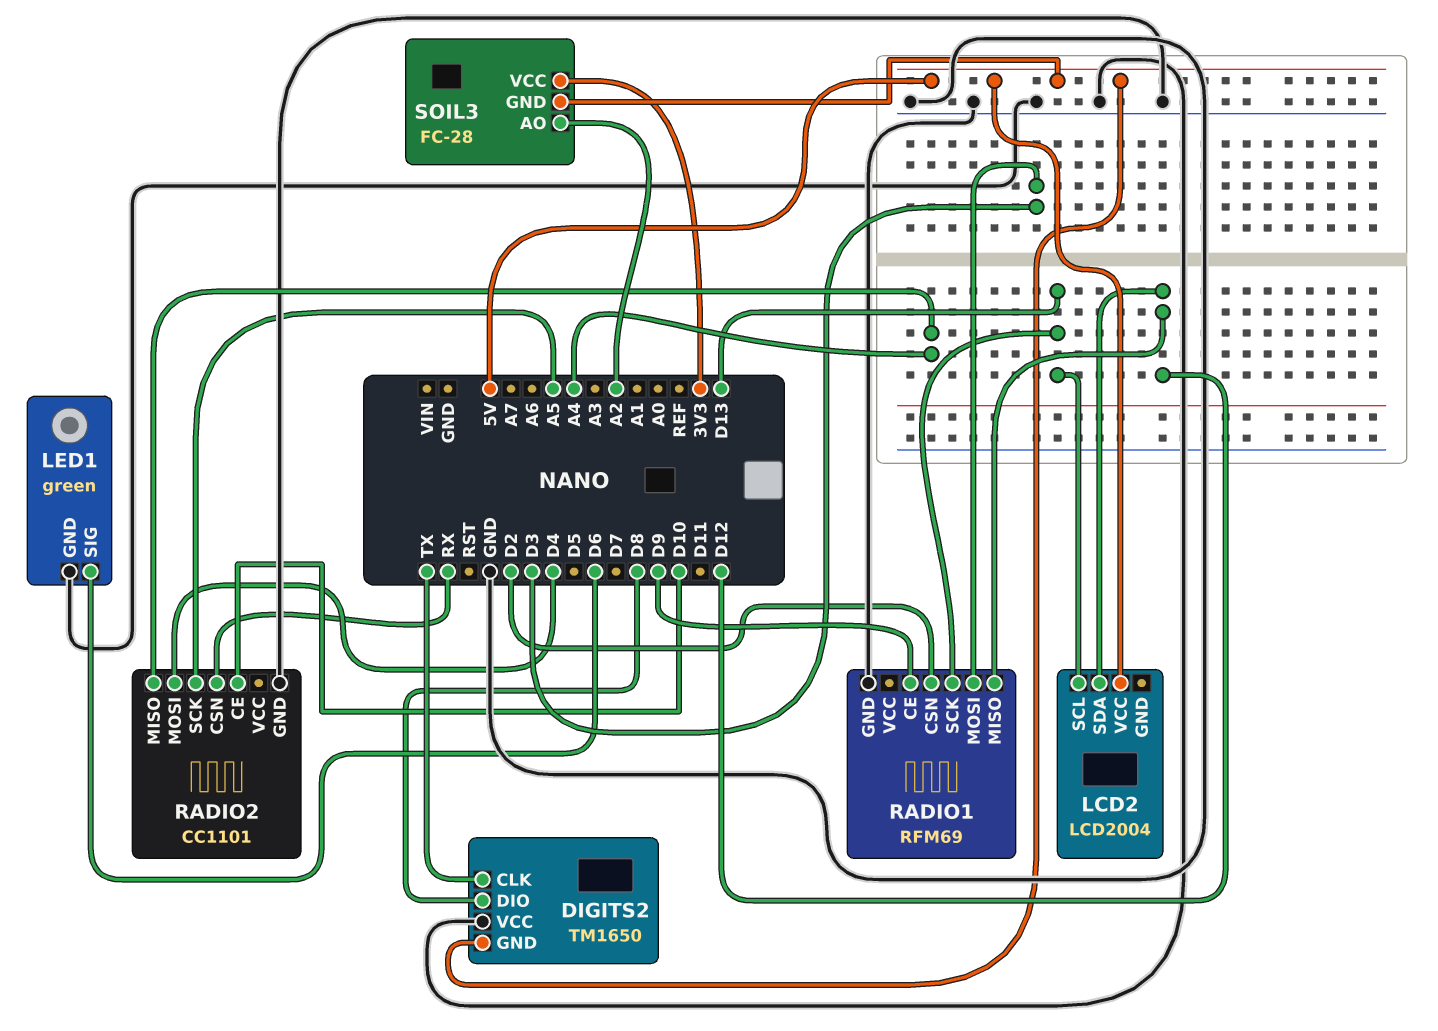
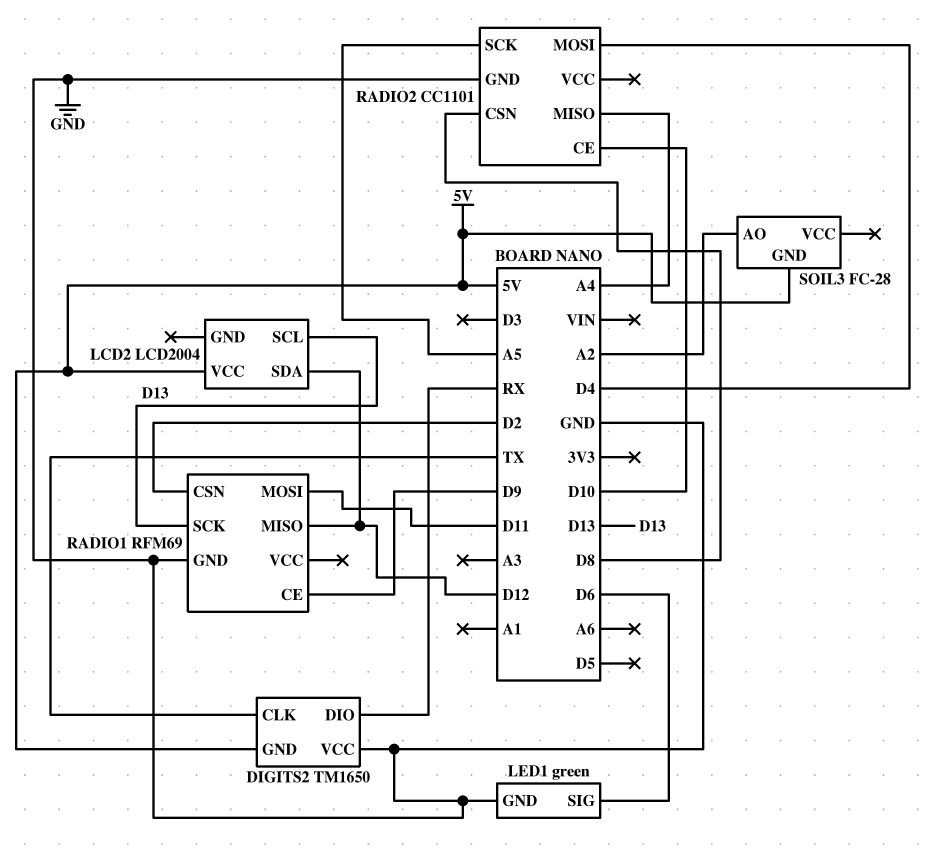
DIGITS2 pin DIO: D8 -> RX
RADIO1 pin MOSI: D3 -> D11
RADIO2 pin CSN: RX -> D8
SOIL3 pin VCC: 3V3 -> none

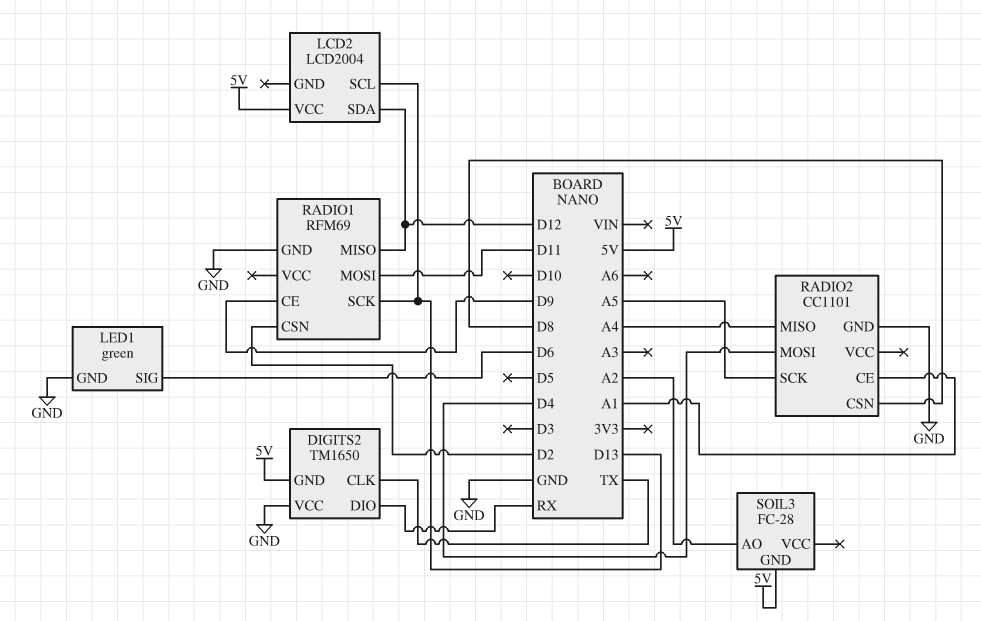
RADIO2 pin CE: D10 -> A1

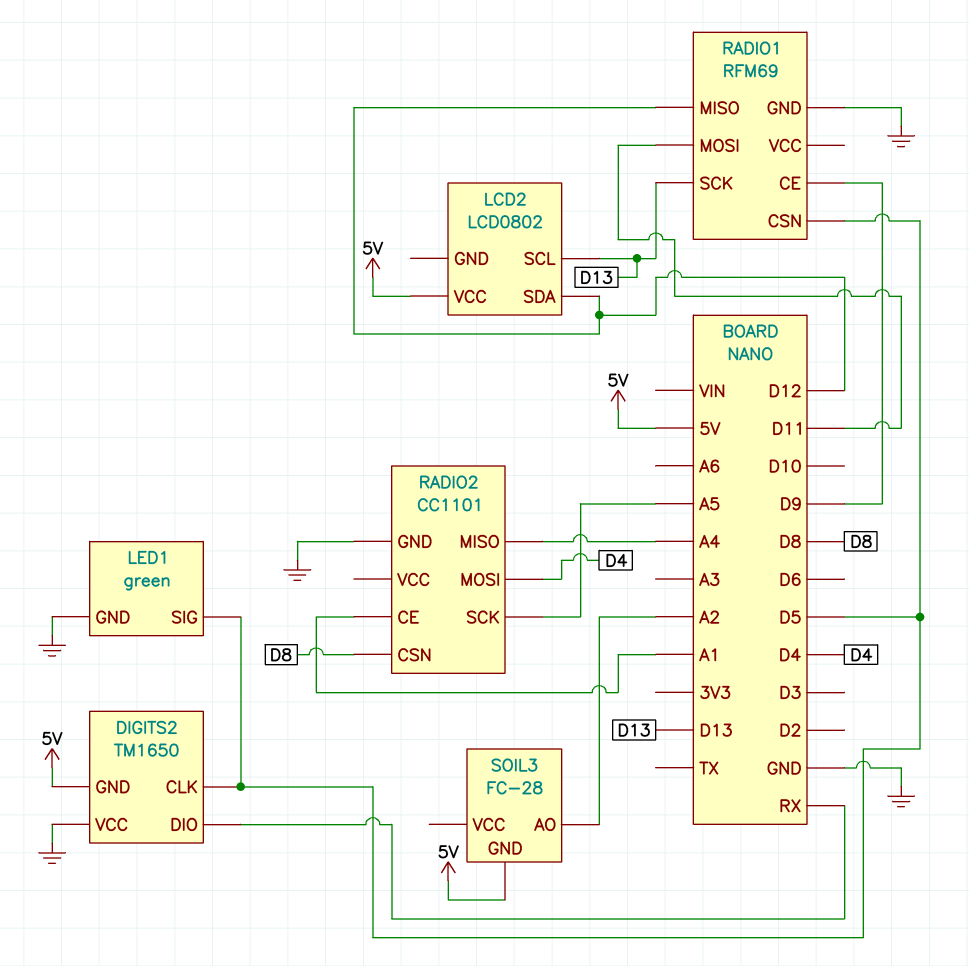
DIGITS2 pin CLK: TX -> D5
LCD2: LCD2004 -> LCD0802
LED1 pin SIG: D6 -> D5
RADIO1 pin CSN: D2 -> D5

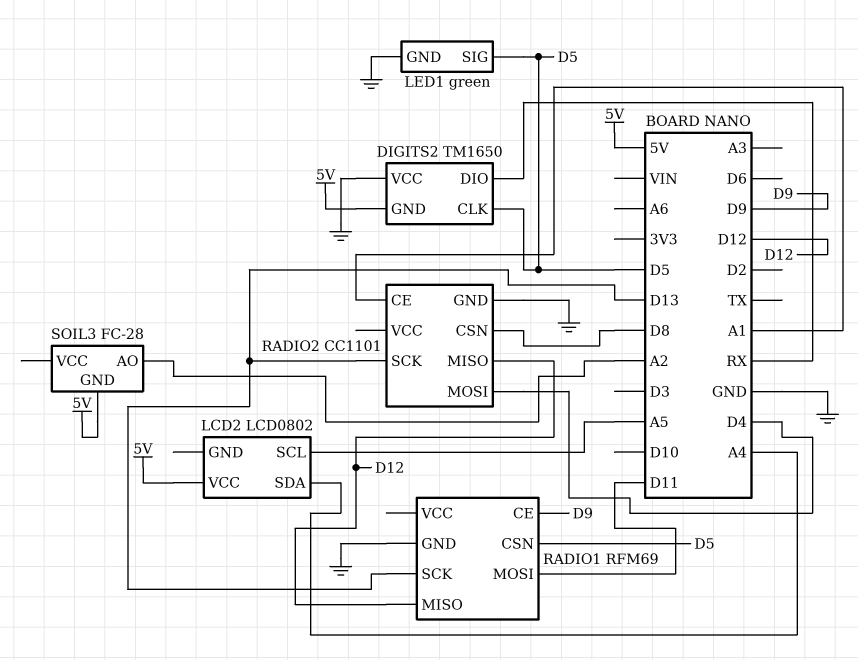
LCD2 pin SCL: D13 -> A5
LCD2 pin SDA: D12 -> A4
RADIO2 pin MISO: A4 -> D12
RADIO2 pin SCK: A5 -> D13

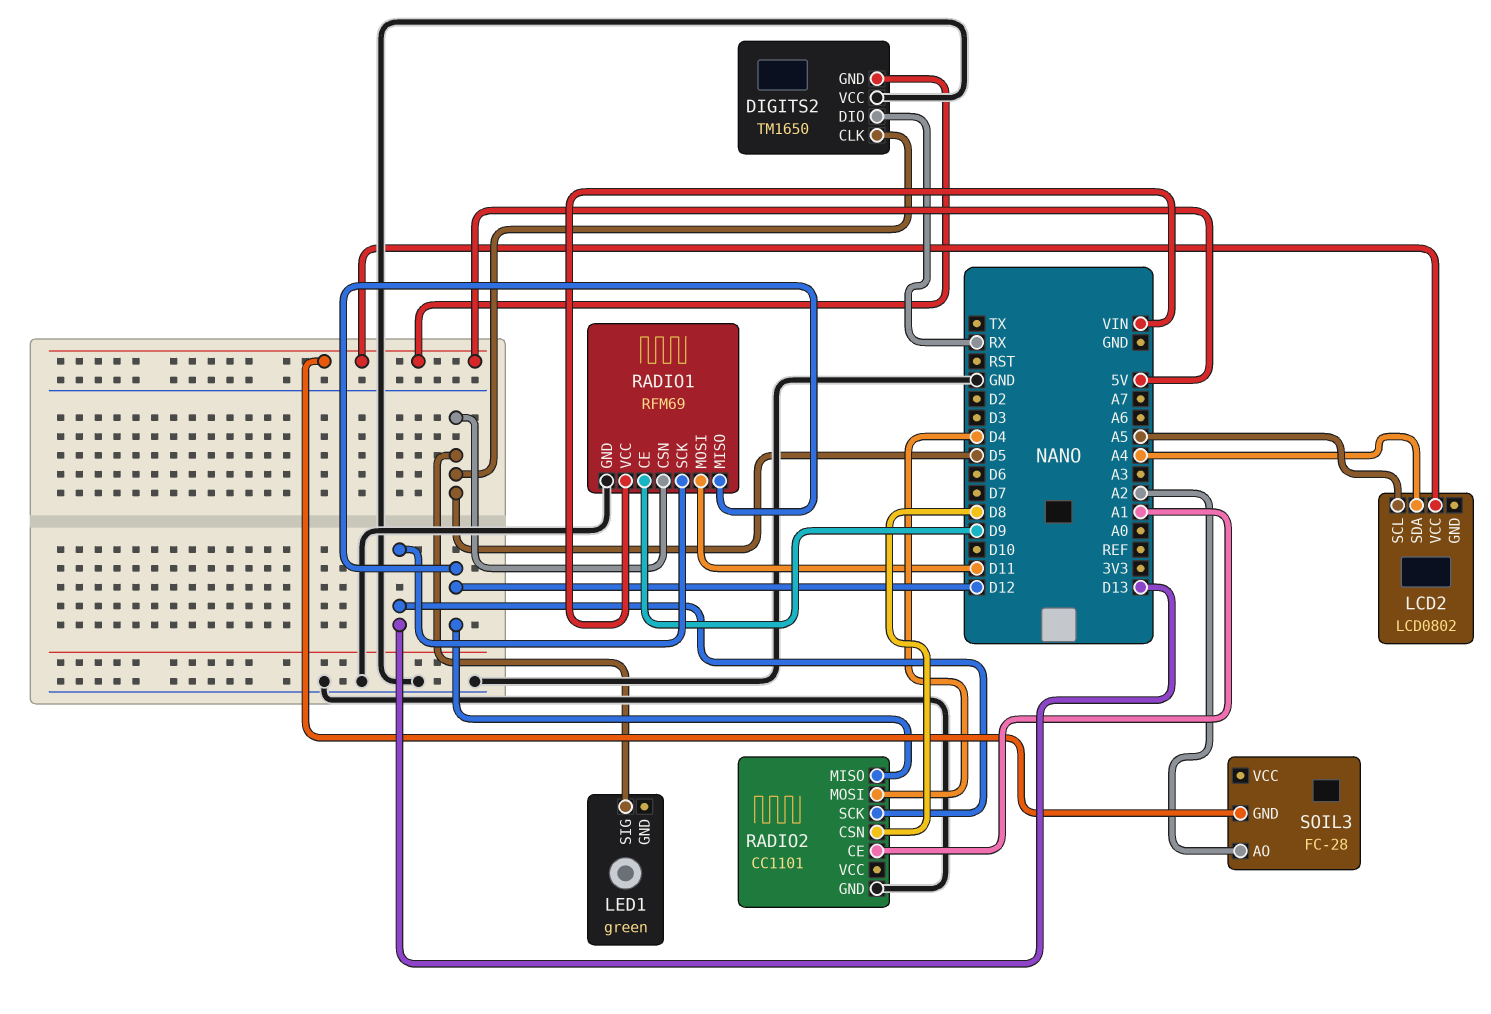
LED1 pin GND: GND -> none
RADIO1 pin VCC: none -> VIN

